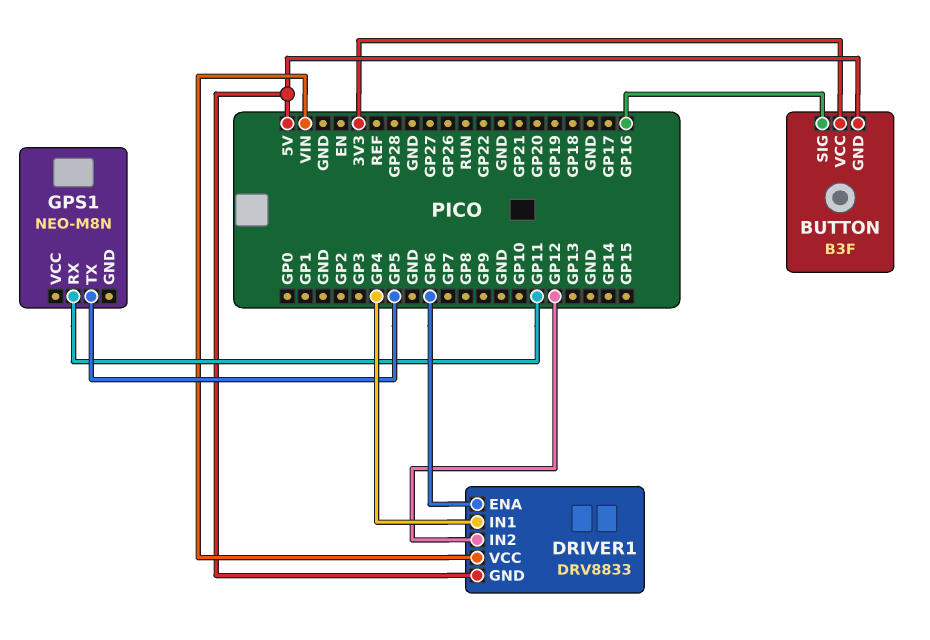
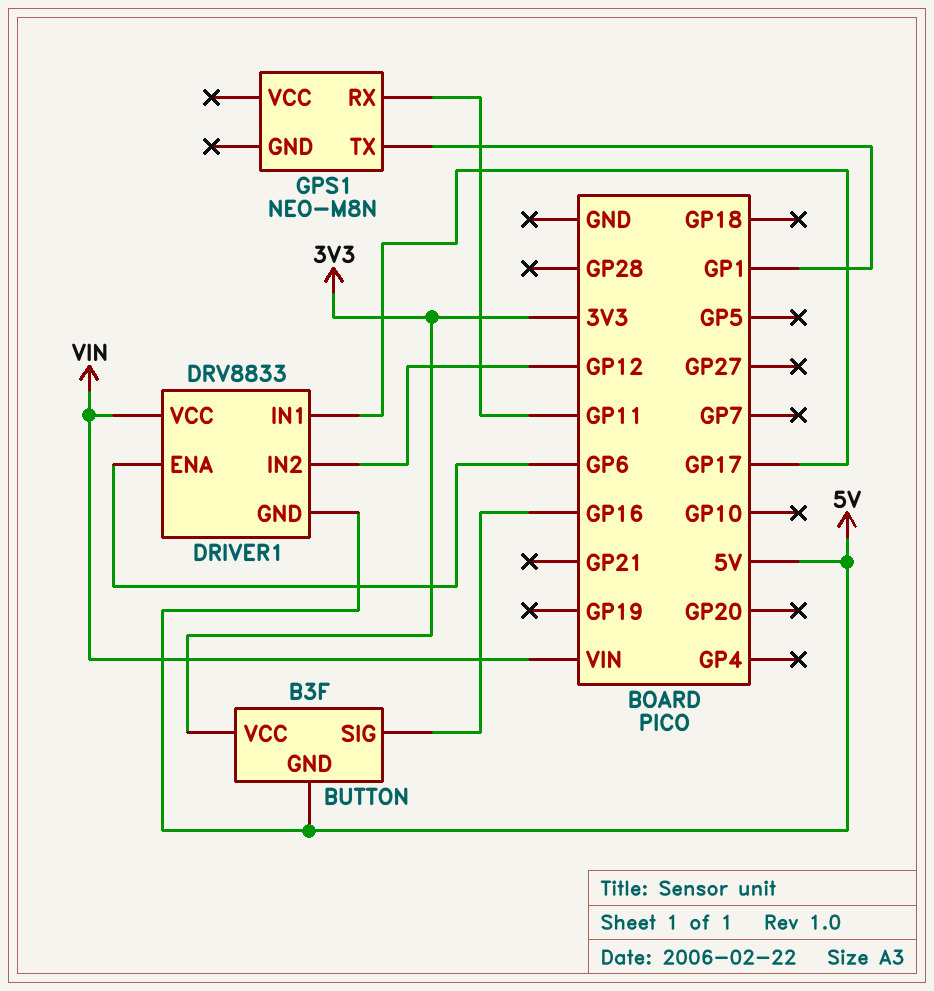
DRIVER1 pin IN1: GP4 -> GP17
GPS1 pin TX: GP5 -> GP1

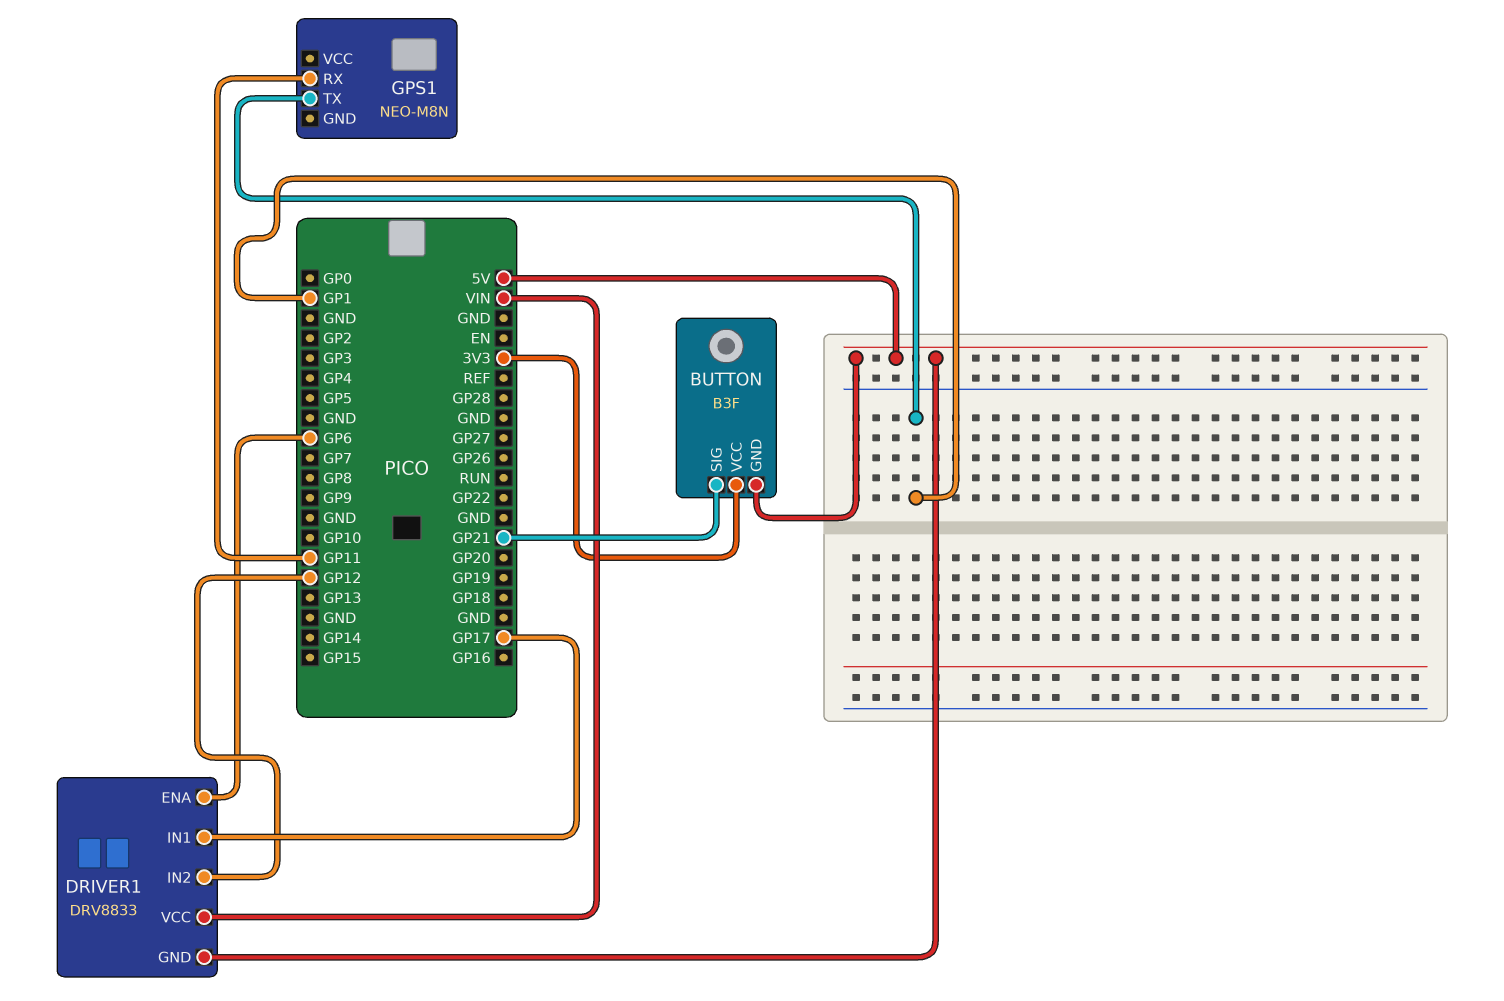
BUTTON pin SIG: GP16 -> GP21

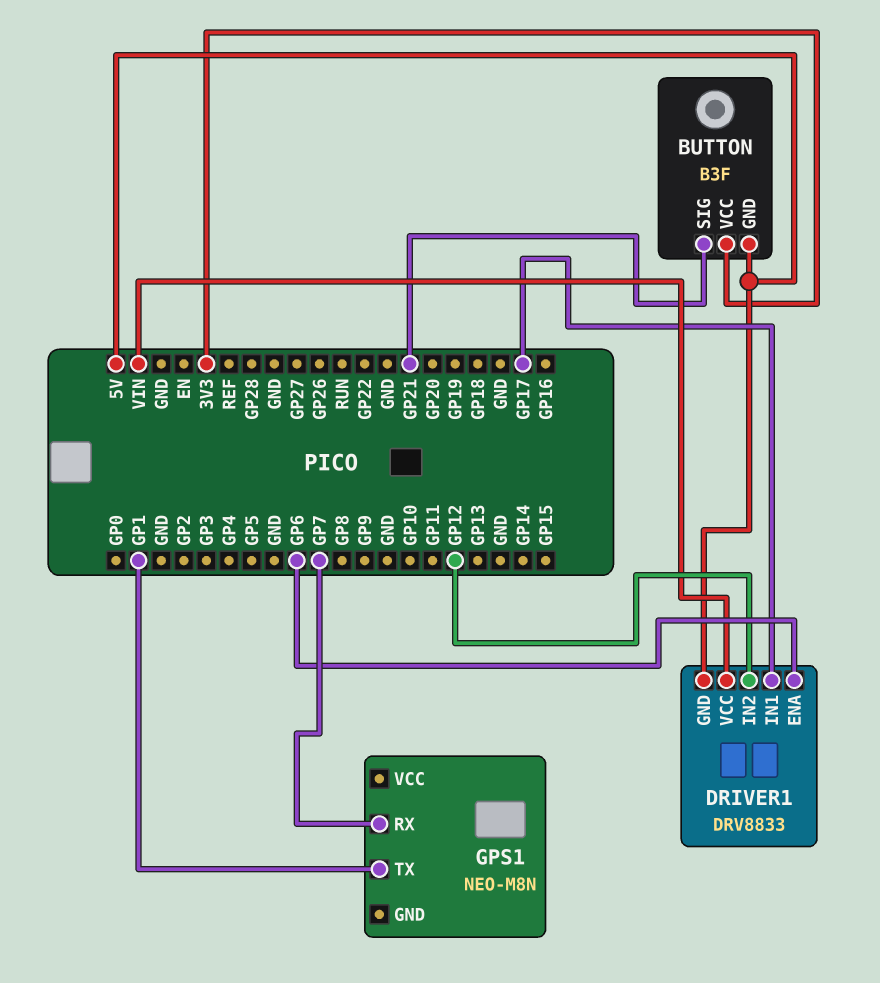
GPS1 pin RX: GP11 -> GP7

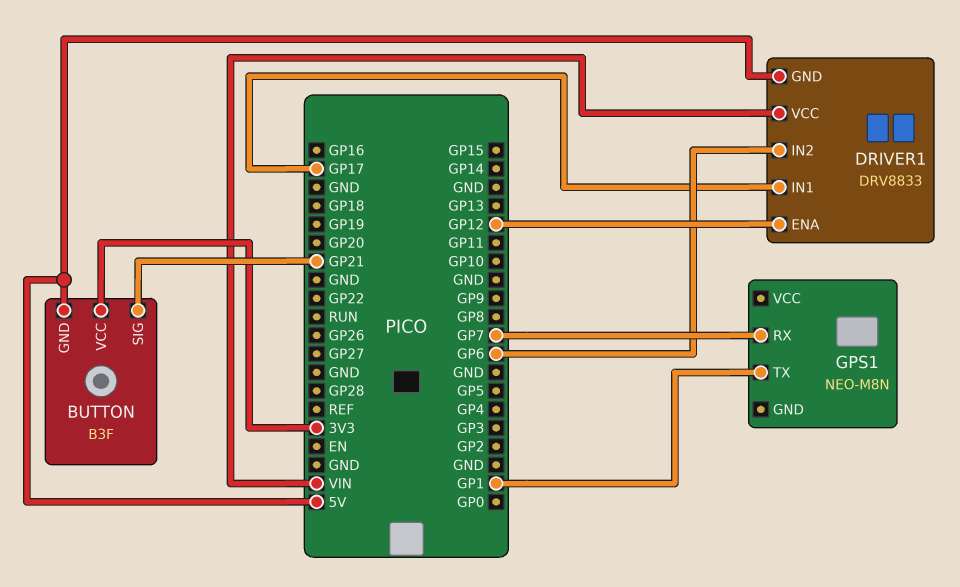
DRIVER1 pin ENA: GP6 -> GP12
DRIVER1 pin IN2: GP12 -> GP6

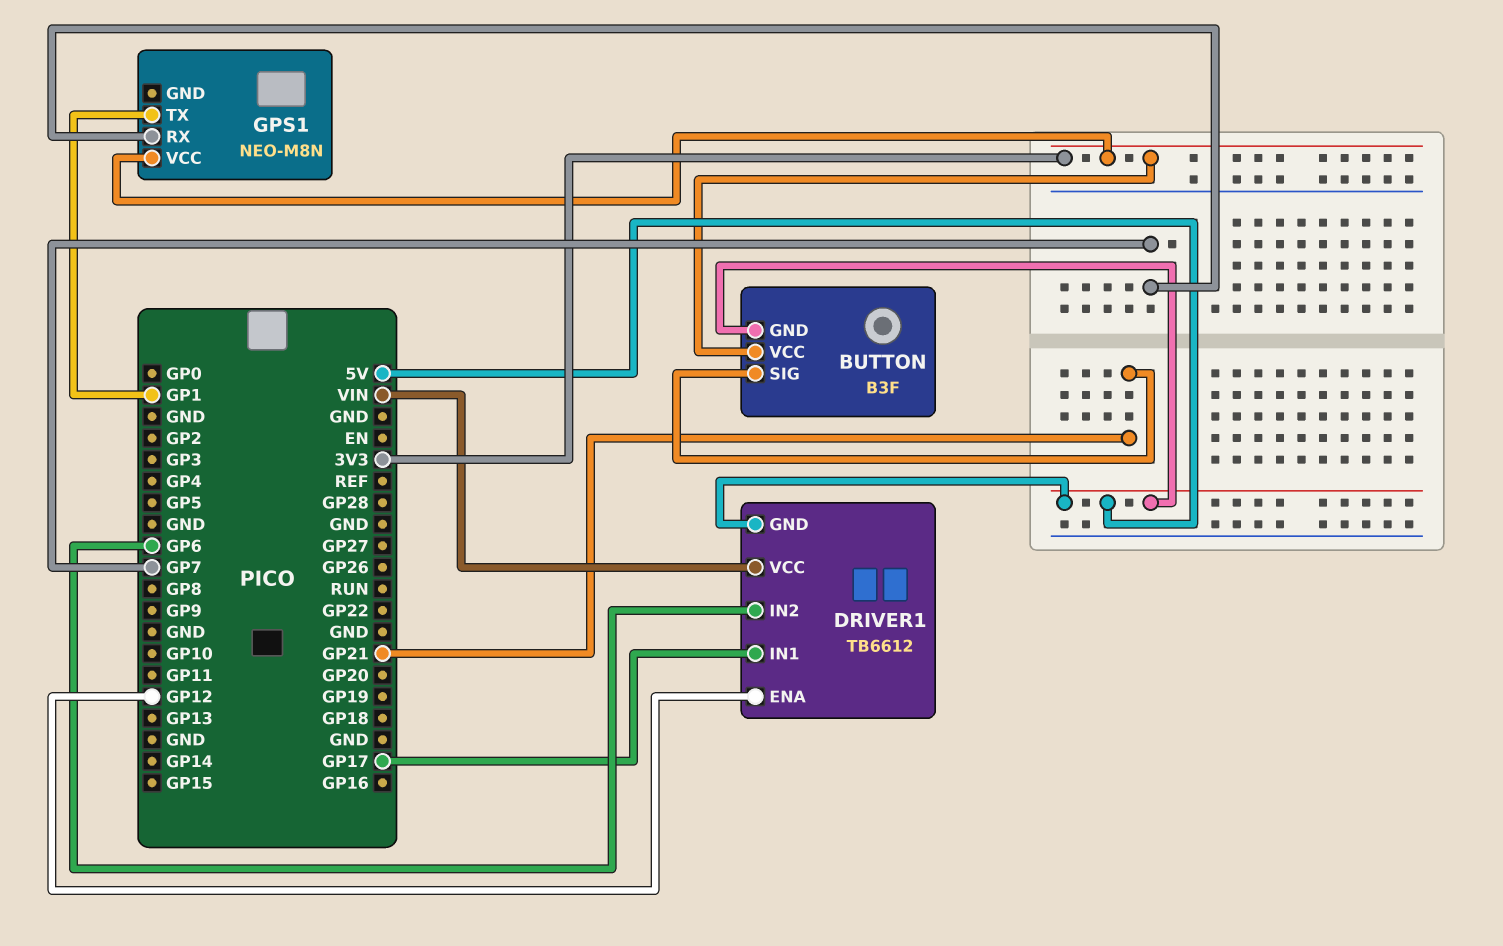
DRIVER1: DRV8833 -> TB6612
GPS1 pin VCC: none -> 3V3

